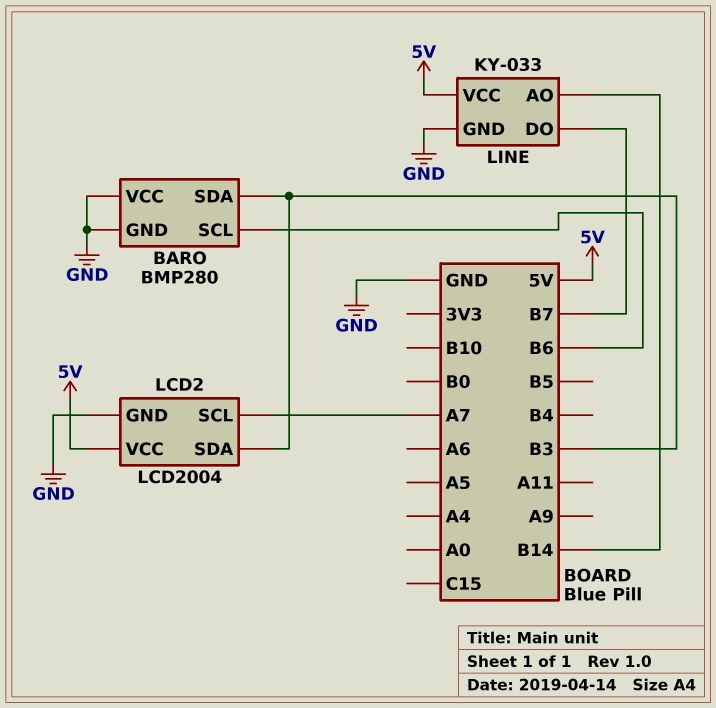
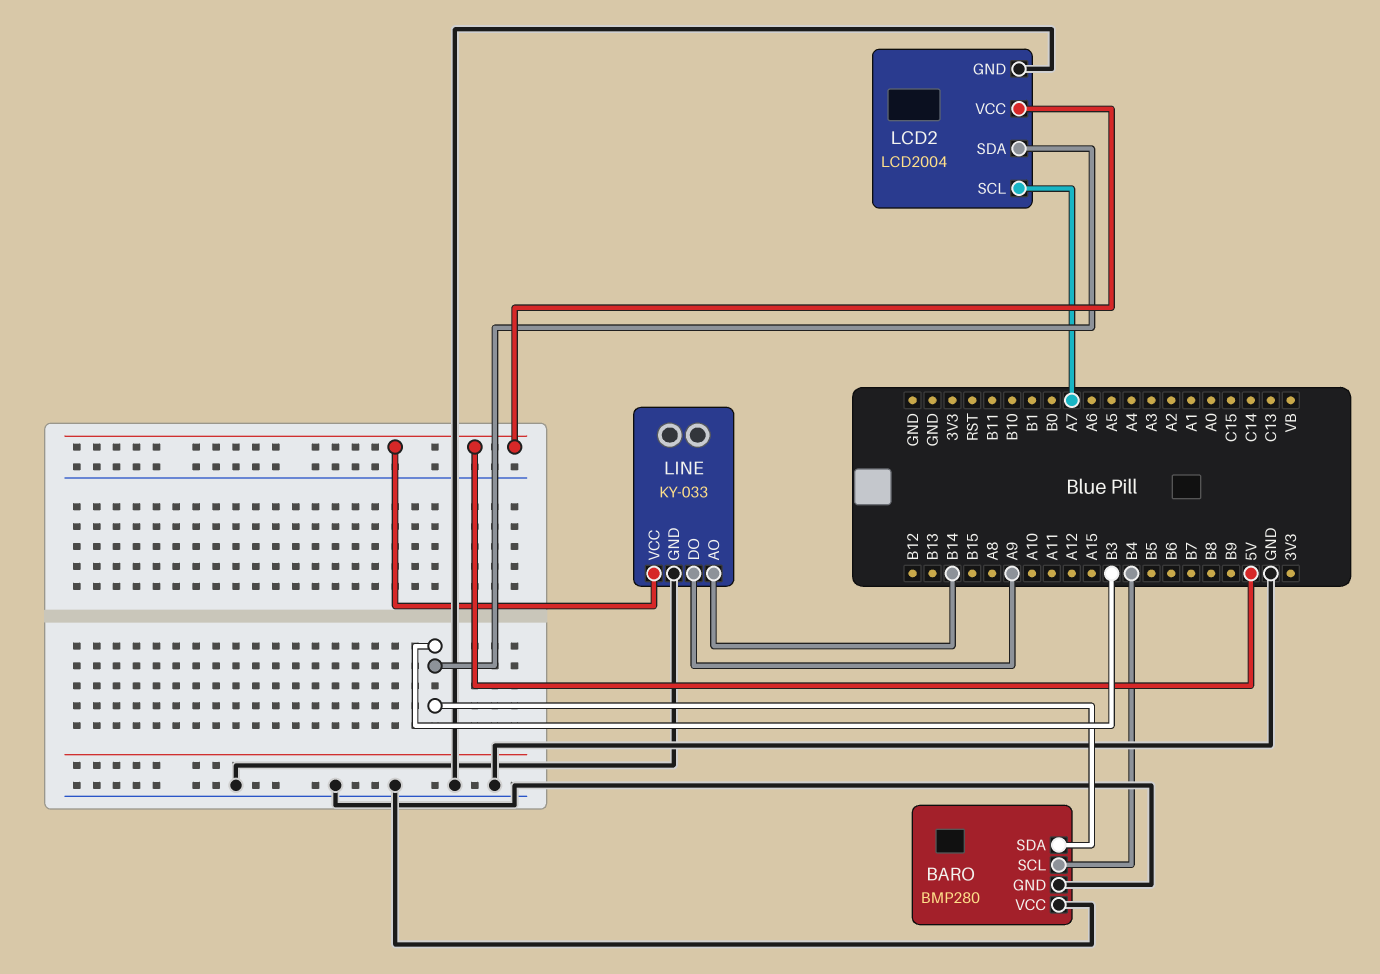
BARO pin SCL: B6 -> B4
LINE pin DO: B7 -> A9

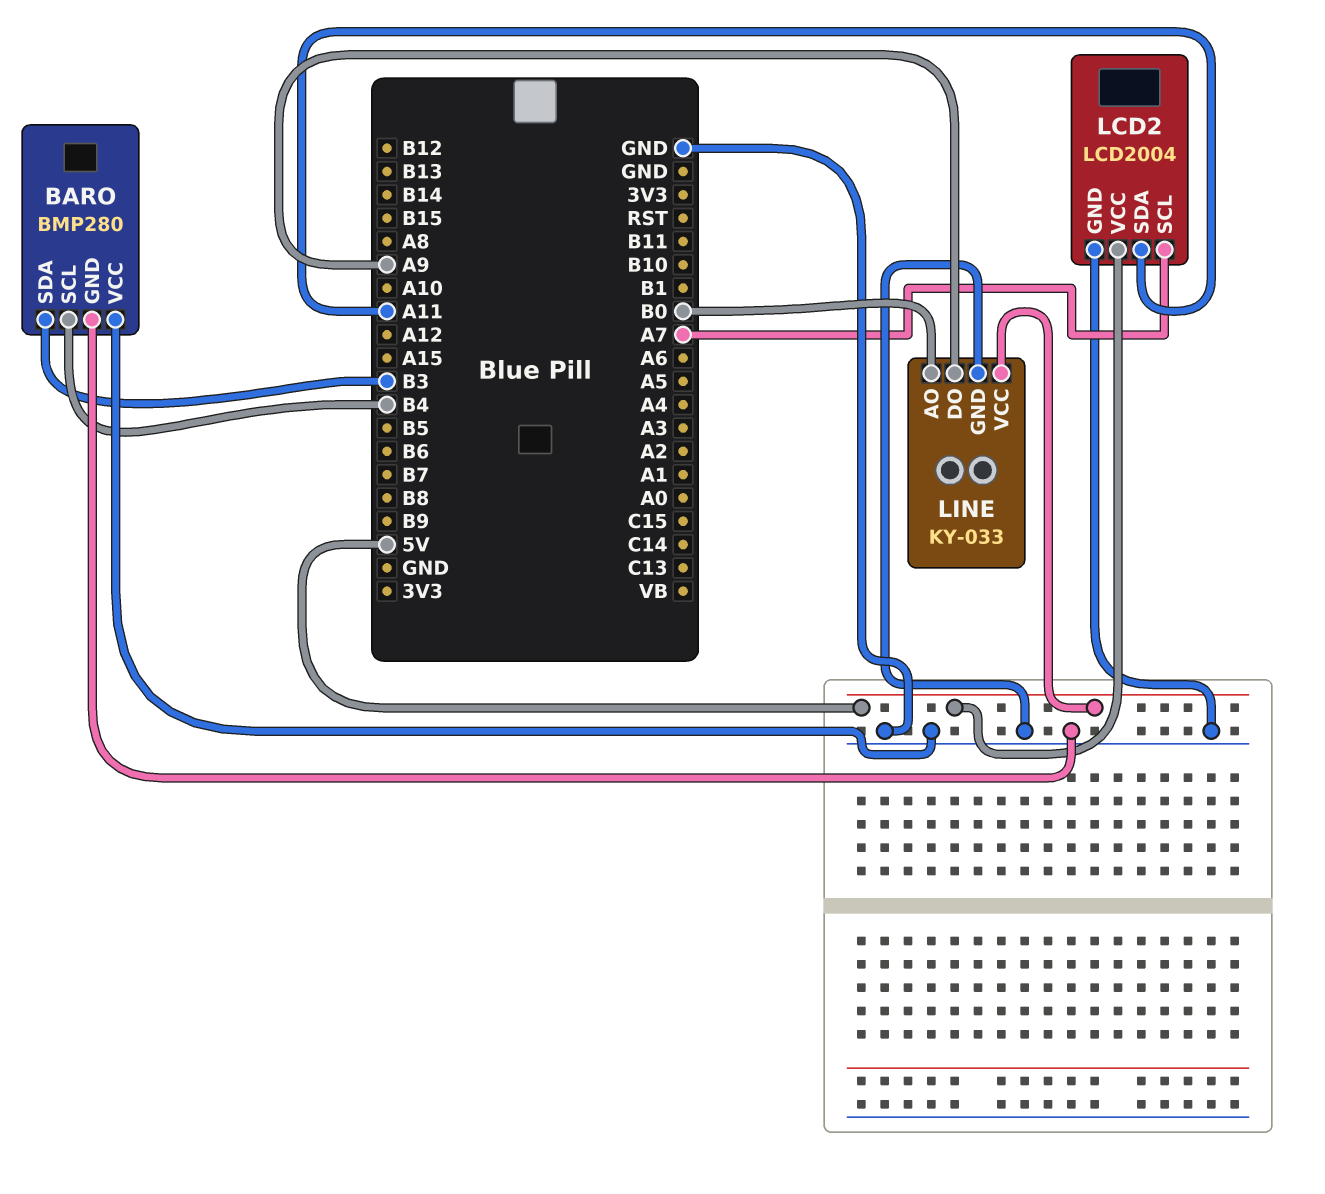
LCD2 pin SDA: B3 -> A11
LINE pin AO: B14 -> B0

